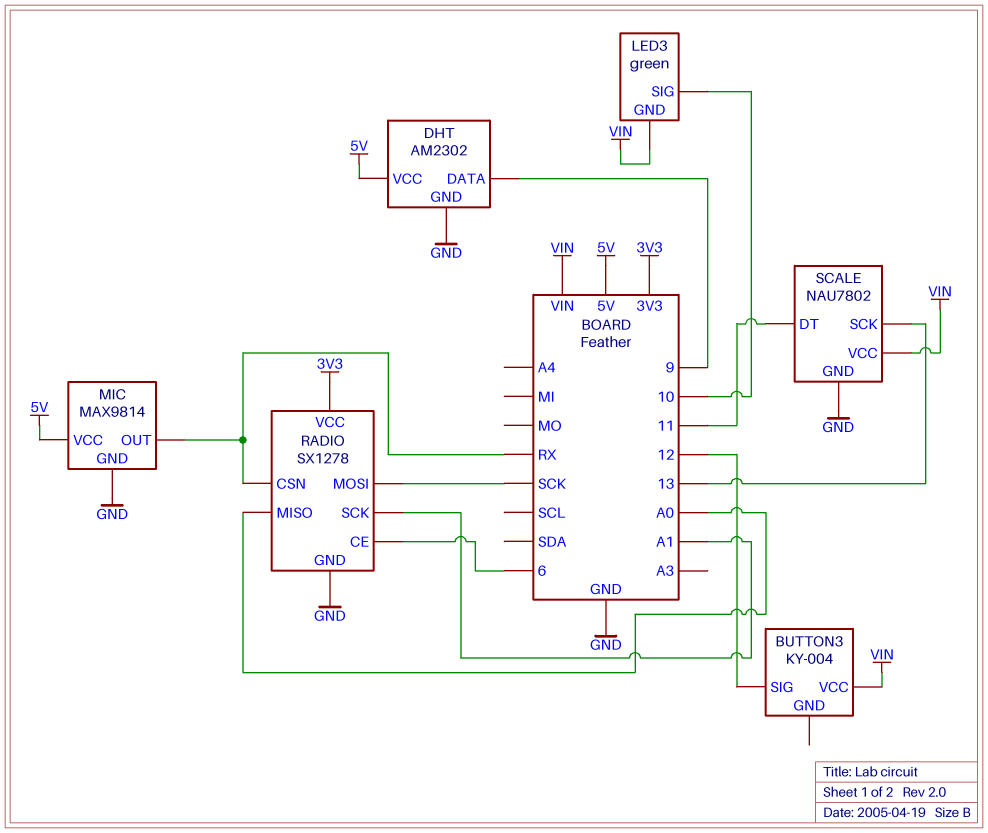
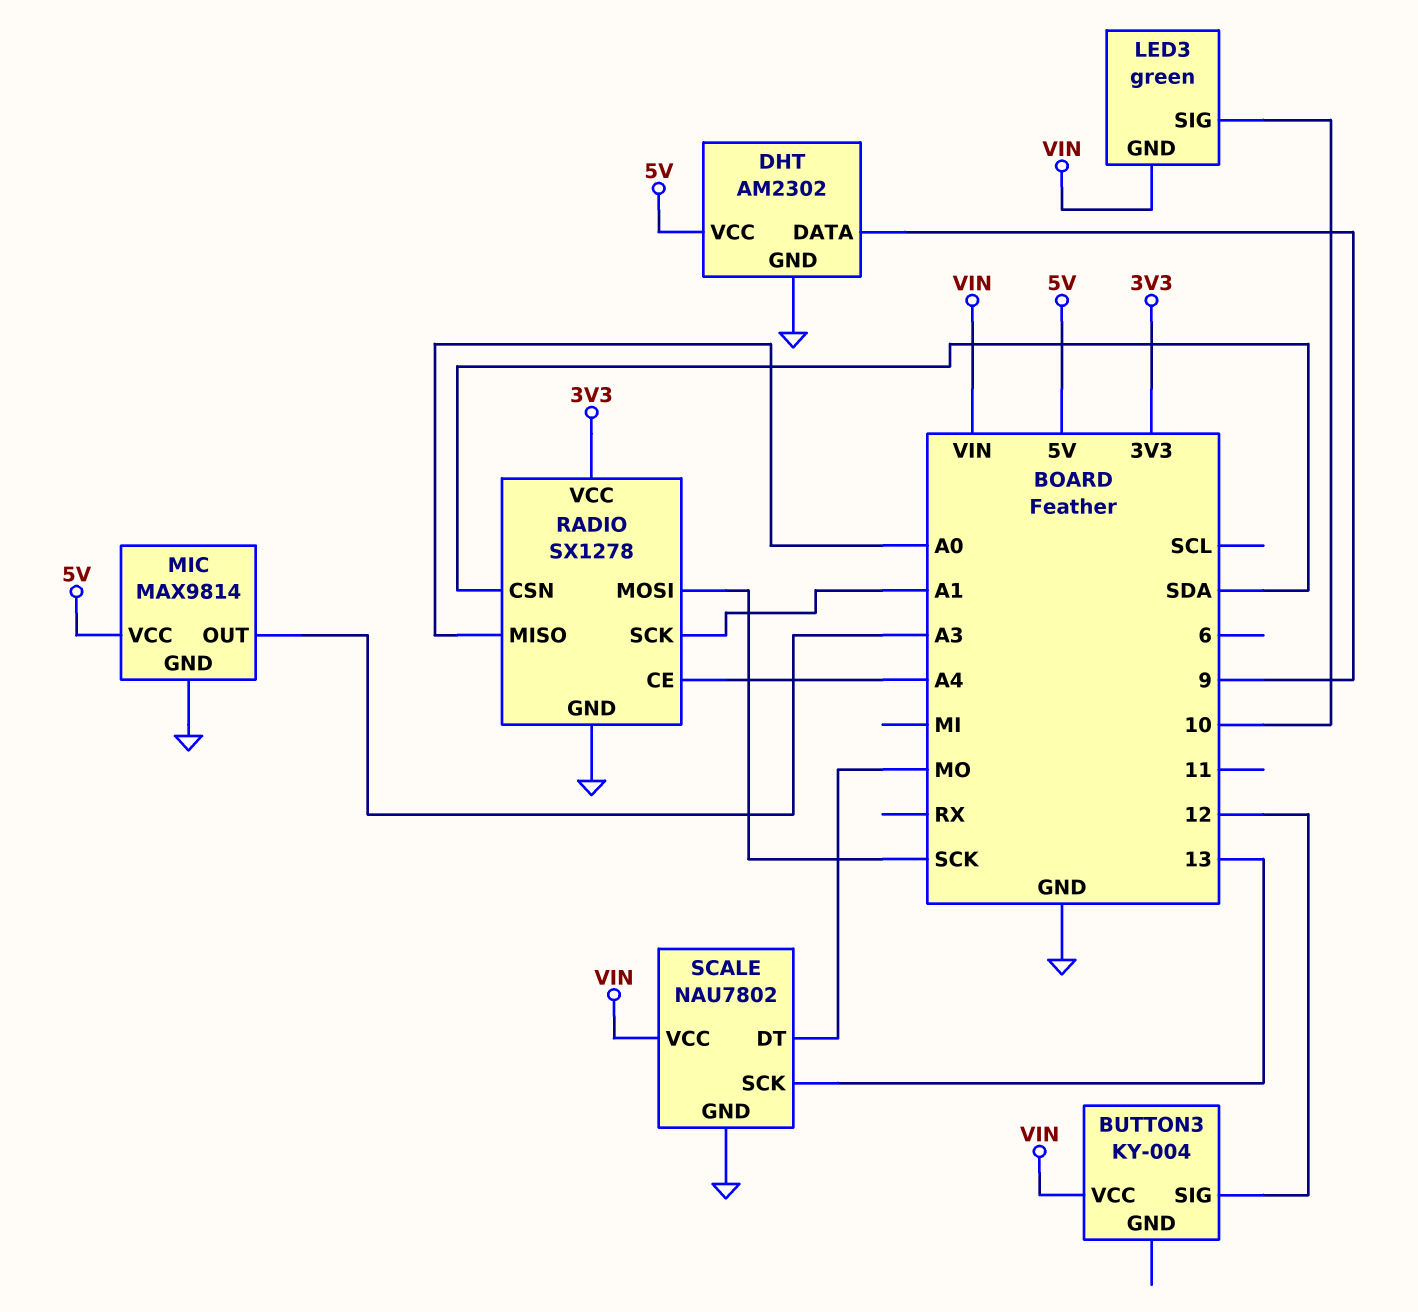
MIC pin OUT: RX -> A3
RADIO pin CE: 6 -> A4
RADIO pin CSN: RX -> SDA
SCALE pin DT: 11 -> MO

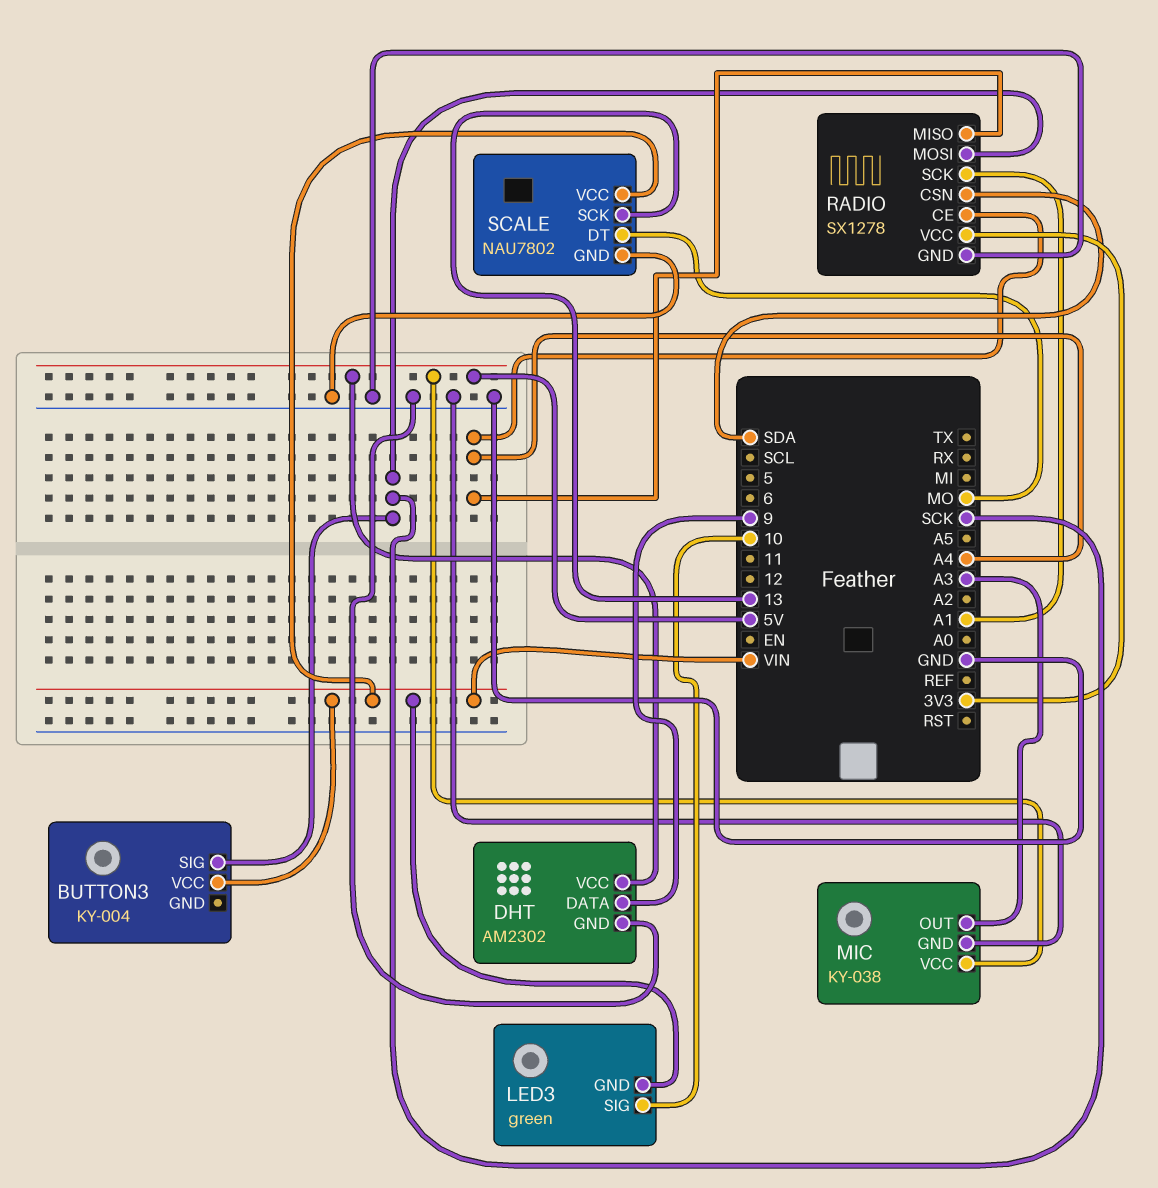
BUTTON3 pin SIG: 12 -> SCK
MIC: MAX9814 -> KY-038
RADIO pin MISO: A0 -> A4

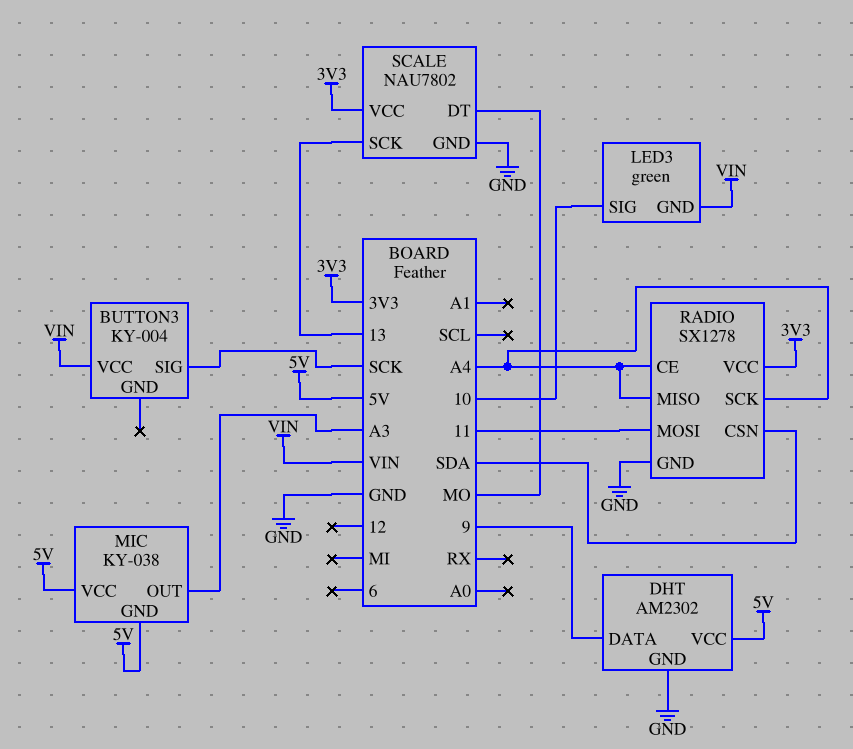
MIC pin GND: GND -> 5V
RADIO pin MOSI: SCK -> 11
RADIO pin SCK: A1 -> A4
SCALE pin VCC: VIN -> 3V3

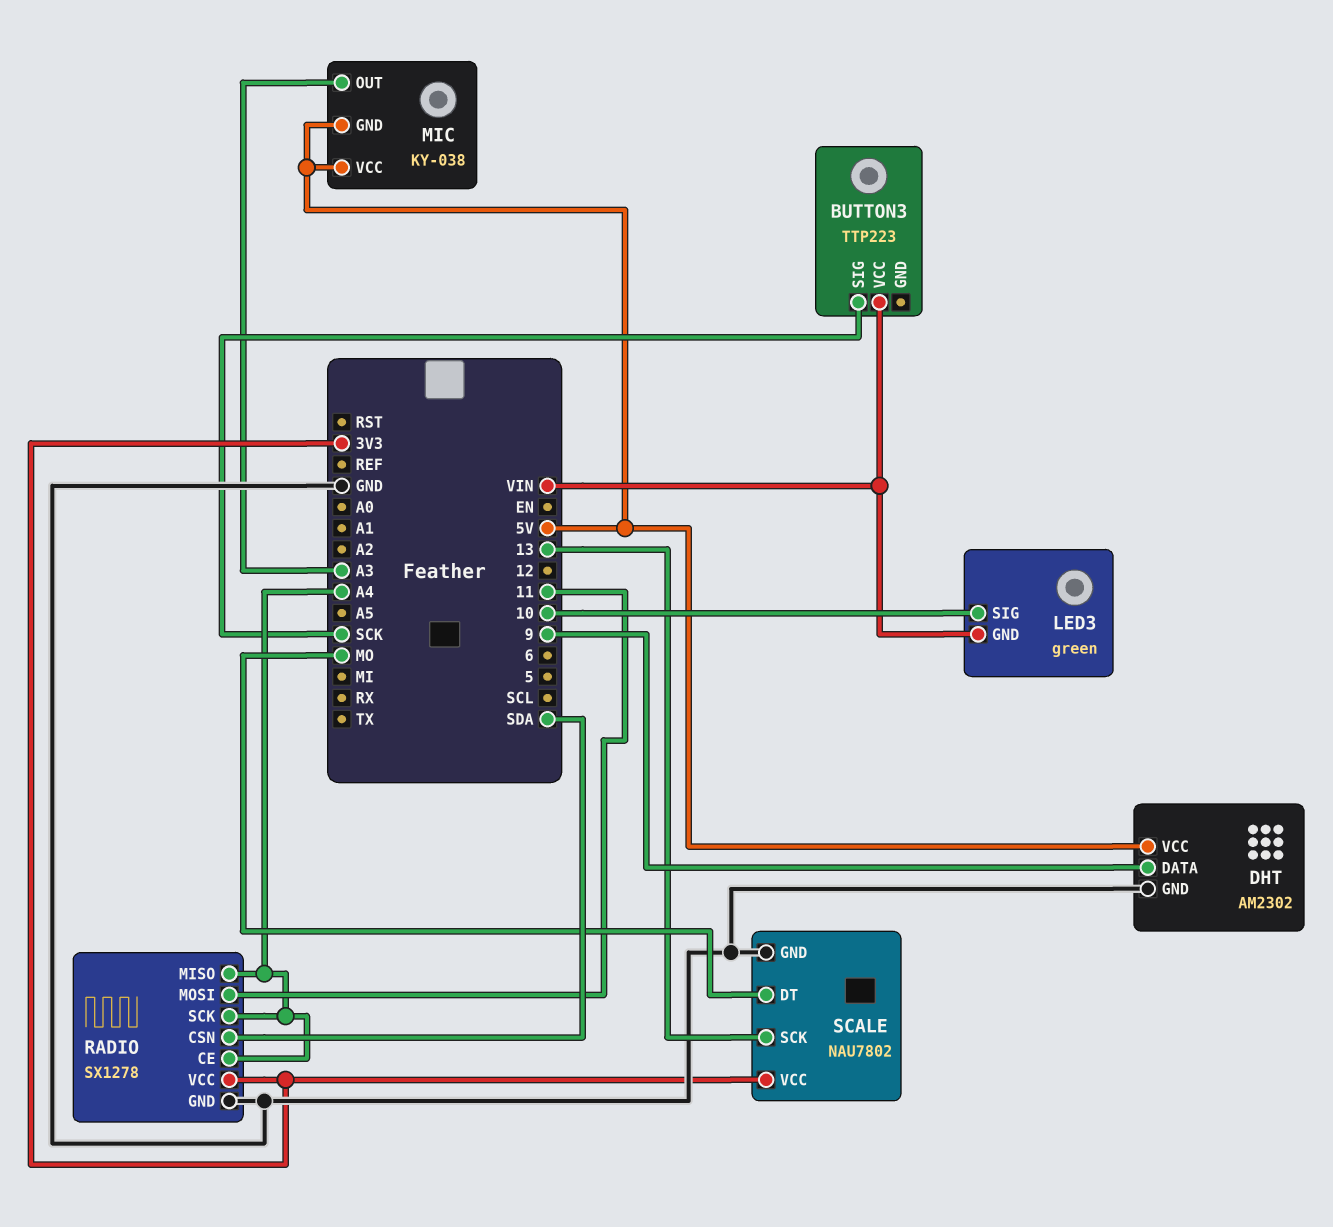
BUTTON3: KY-004 -> TTP223

